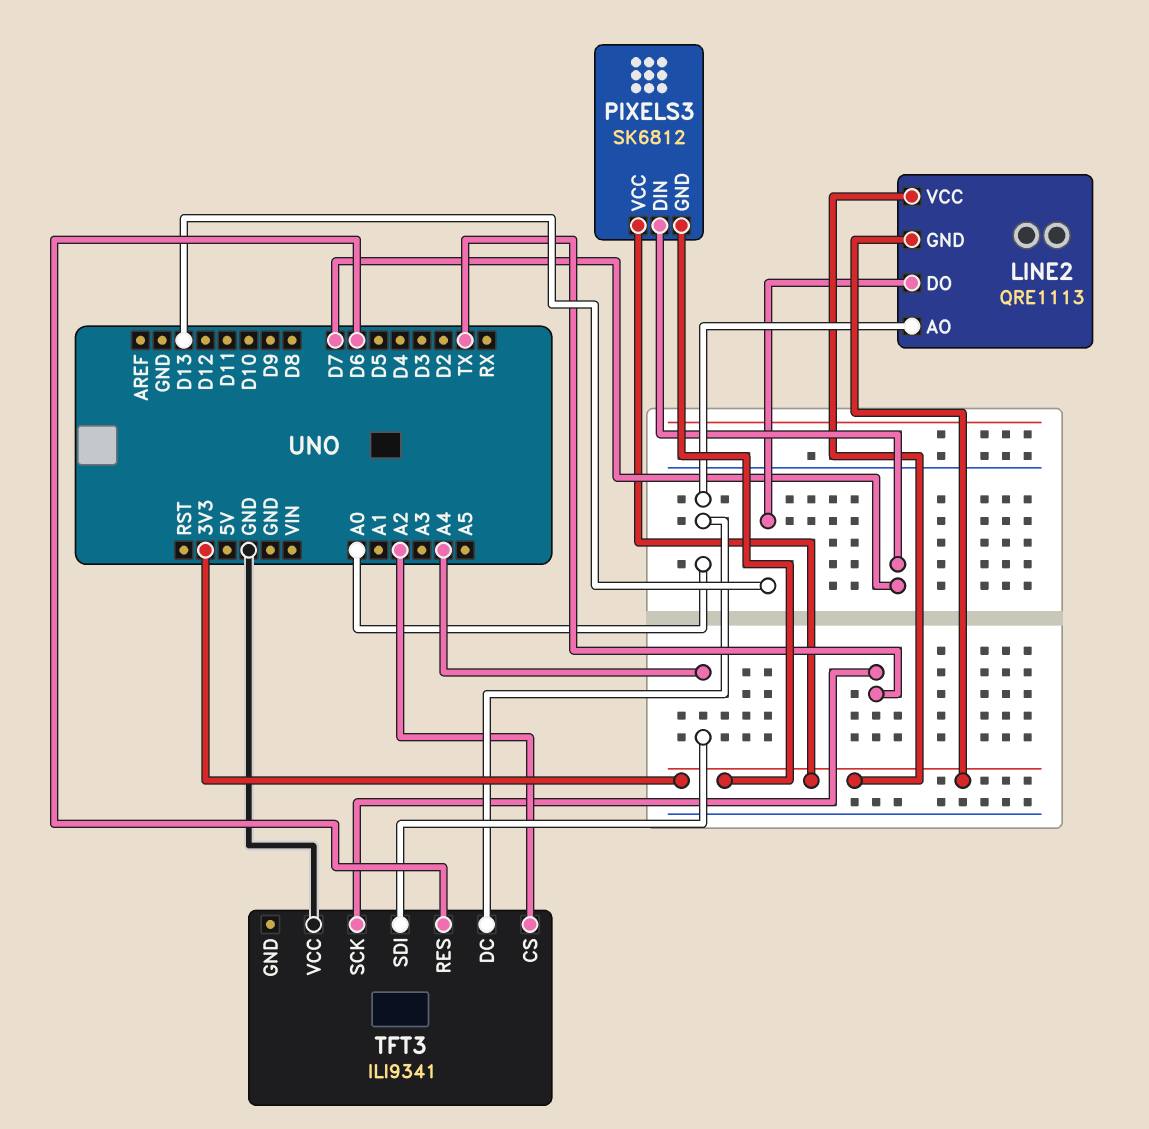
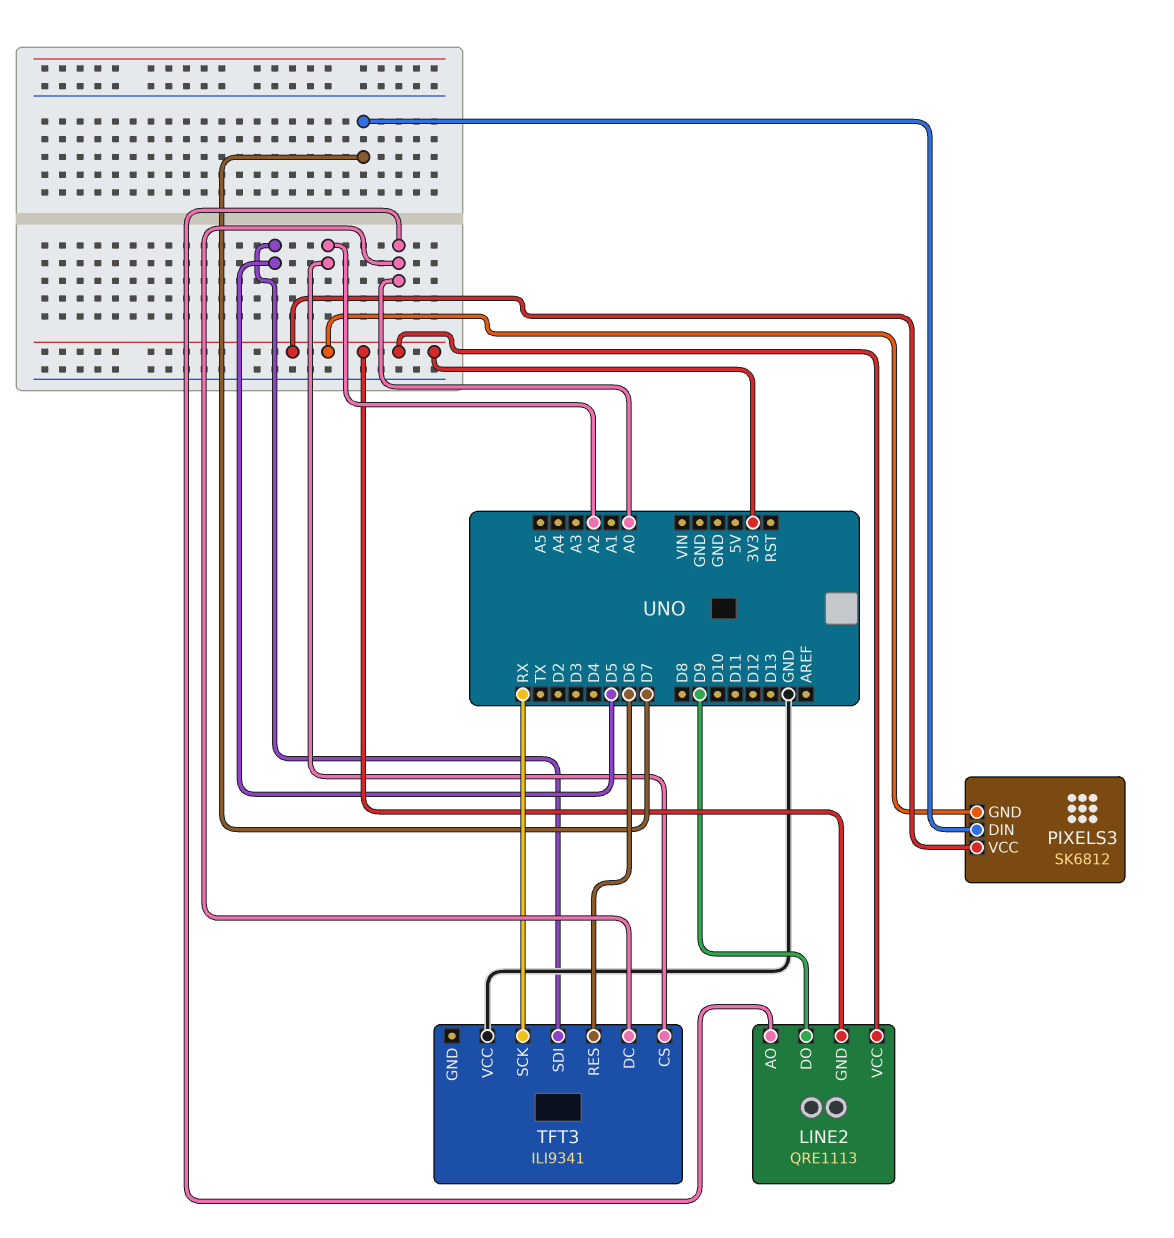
LINE2 pin DO: D13 -> D9
TFT3 pin SCK: TX -> RX
TFT3 pin SDI: A4 -> D5

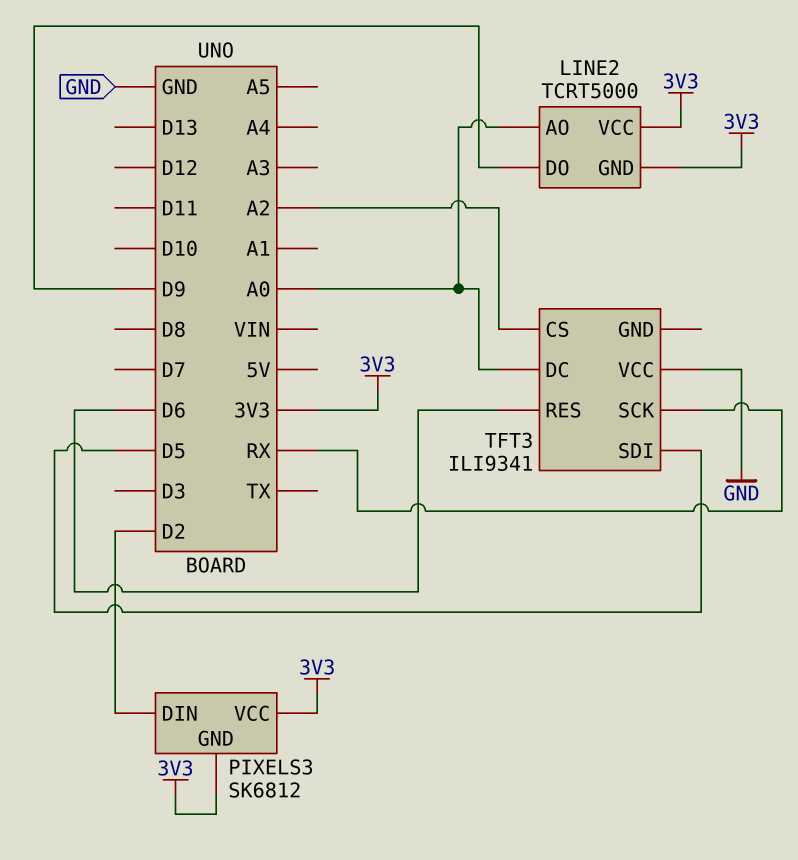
LINE2: QRE1113 -> TCRT5000
PIXELS3 pin DIN: D7 -> D2

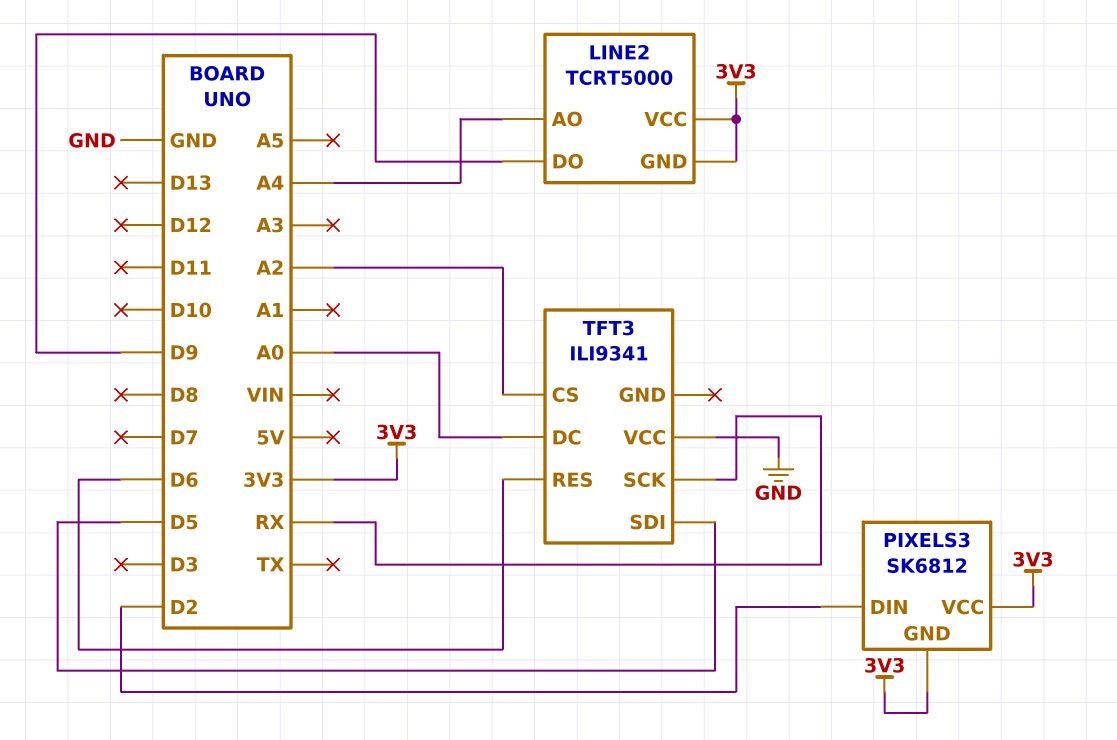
LINE2 pin AO: A0 -> A4

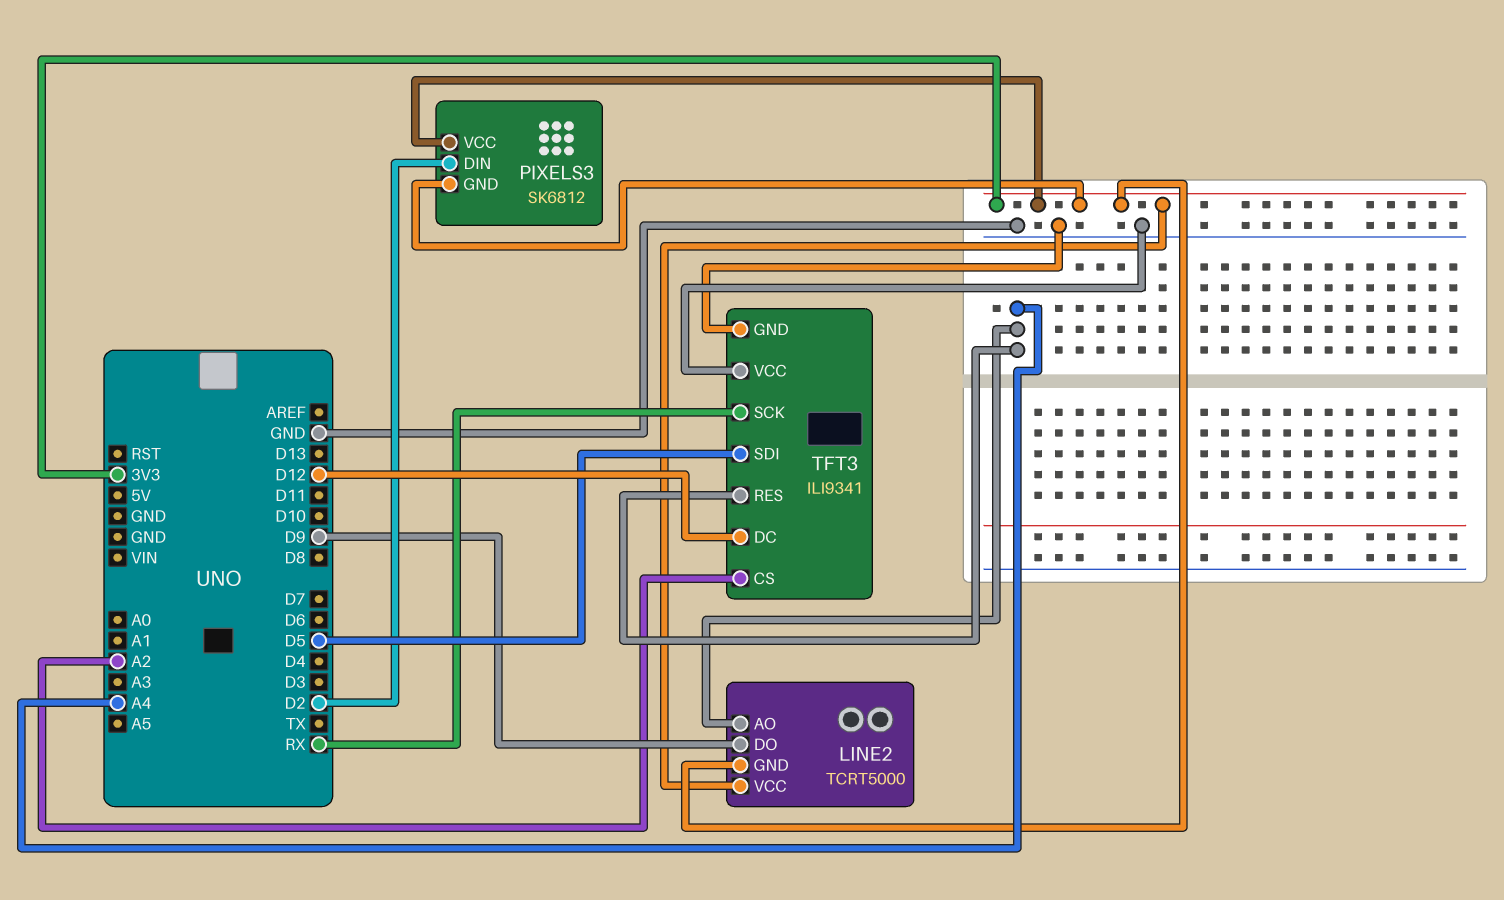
TFT3 pin DC: A0 -> D12
TFT3 pin GND: none -> GND
TFT3 pin RES: D6 -> A4

